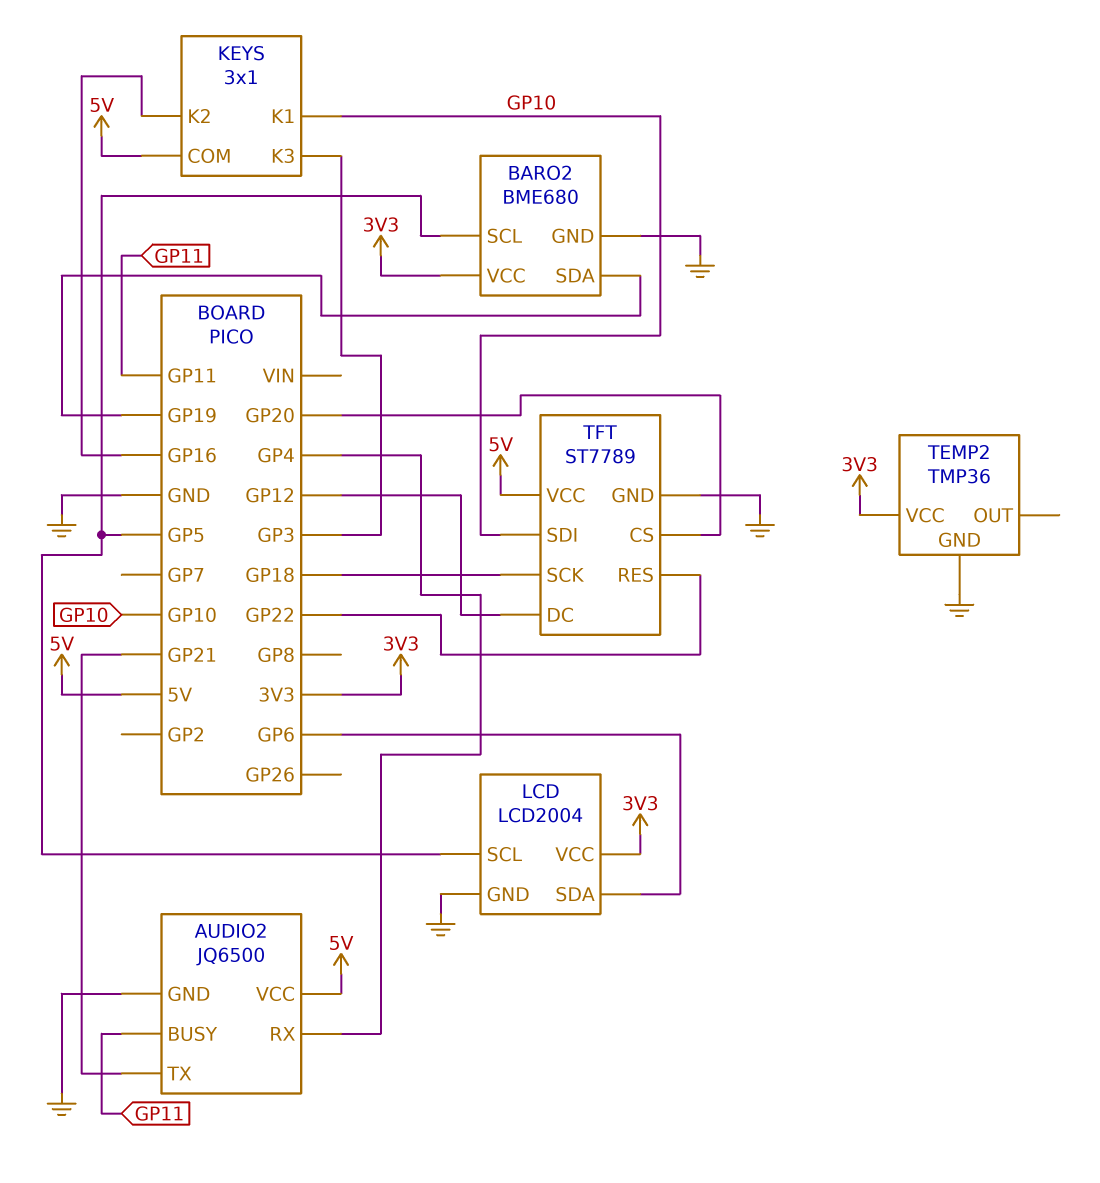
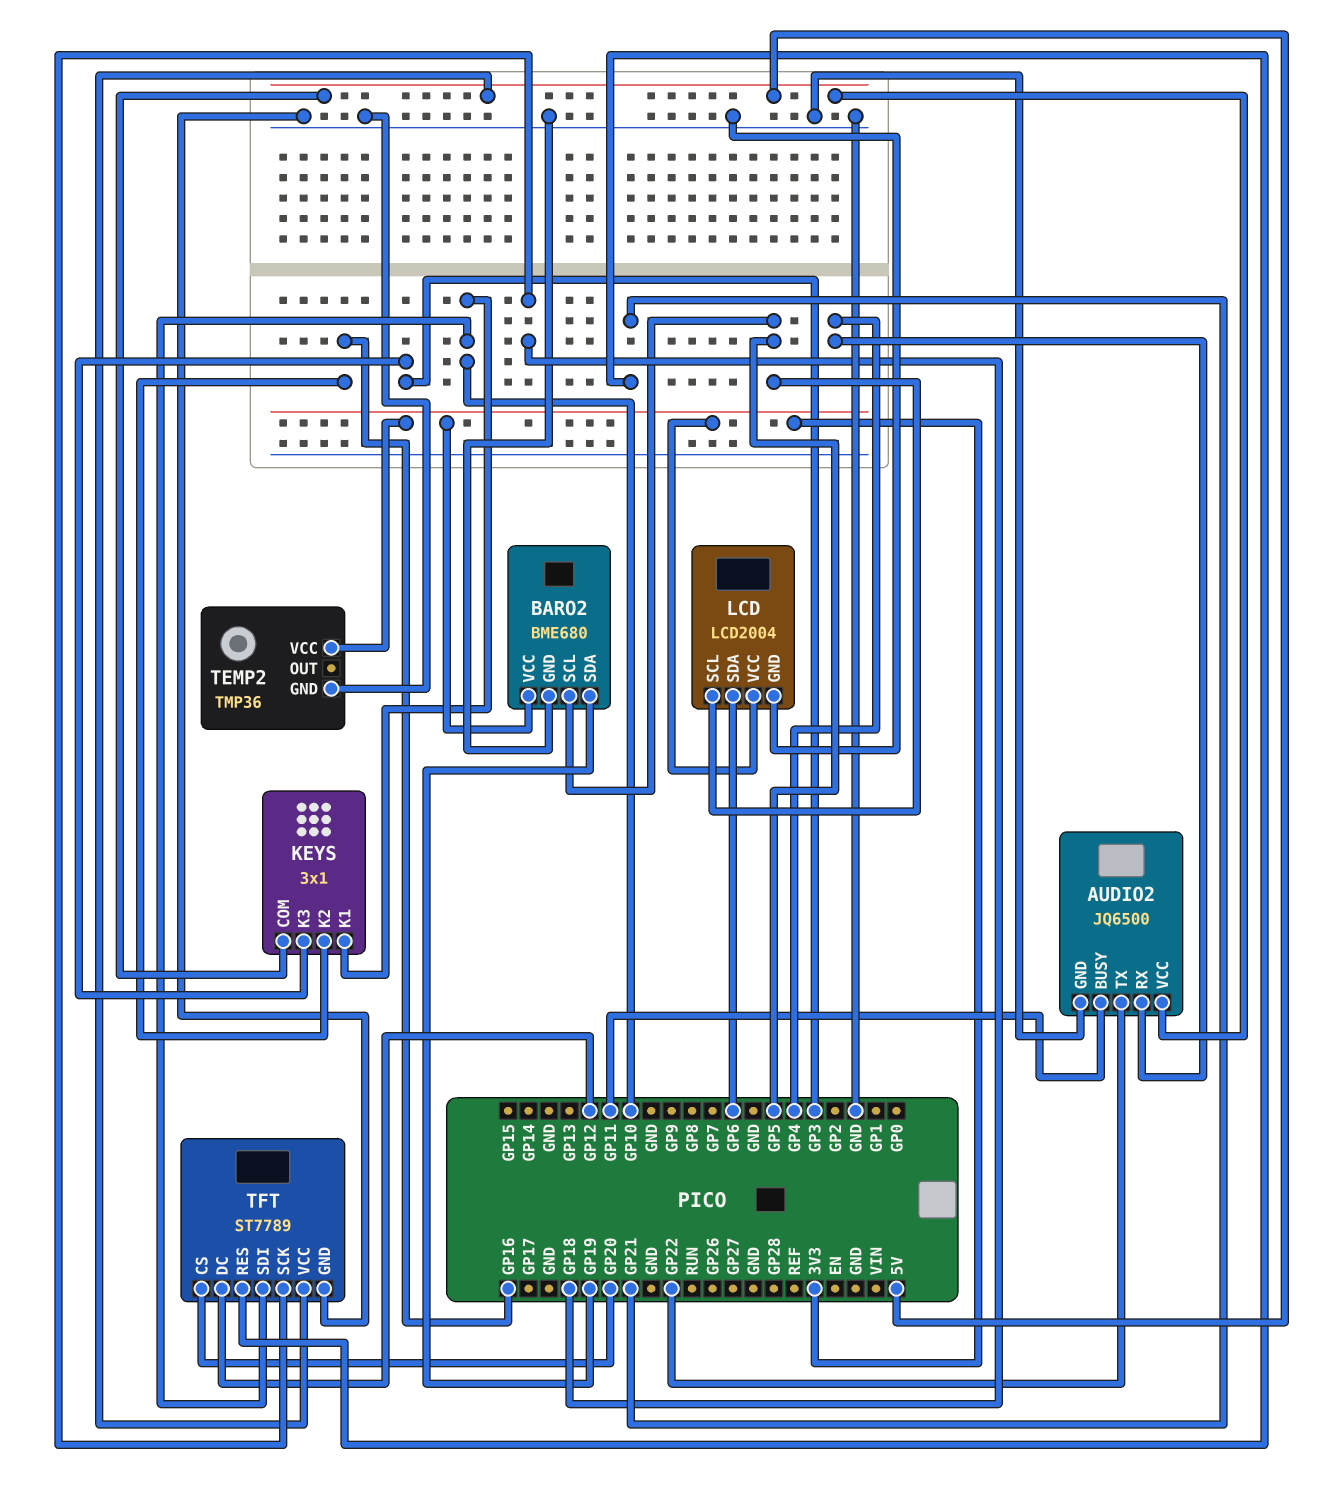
AUDIO2 pin TX: GP21 -> GP22
TFT pin RES: GP22 -> GP21

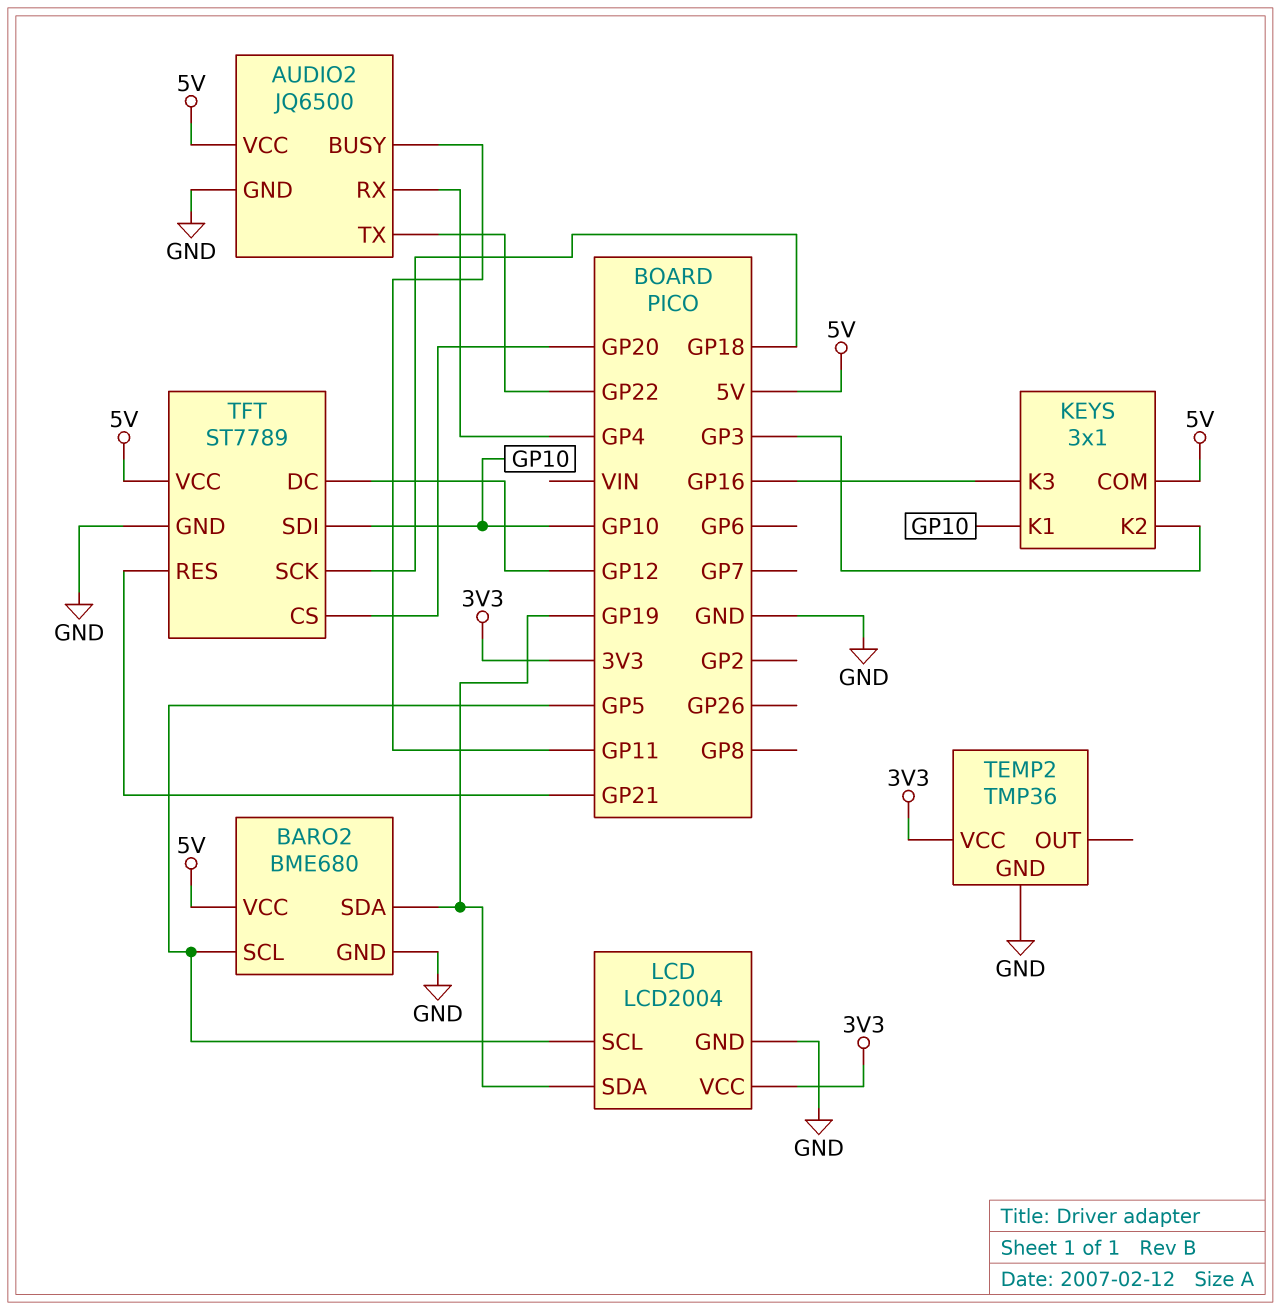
BARO2 pin VCC: 3V3 -> 5V
KEYS pin K2: GP16 -> GP3
KEYS pin K3: GP3 -> GP16
LCD pin SDA: GP6 -> GP19

